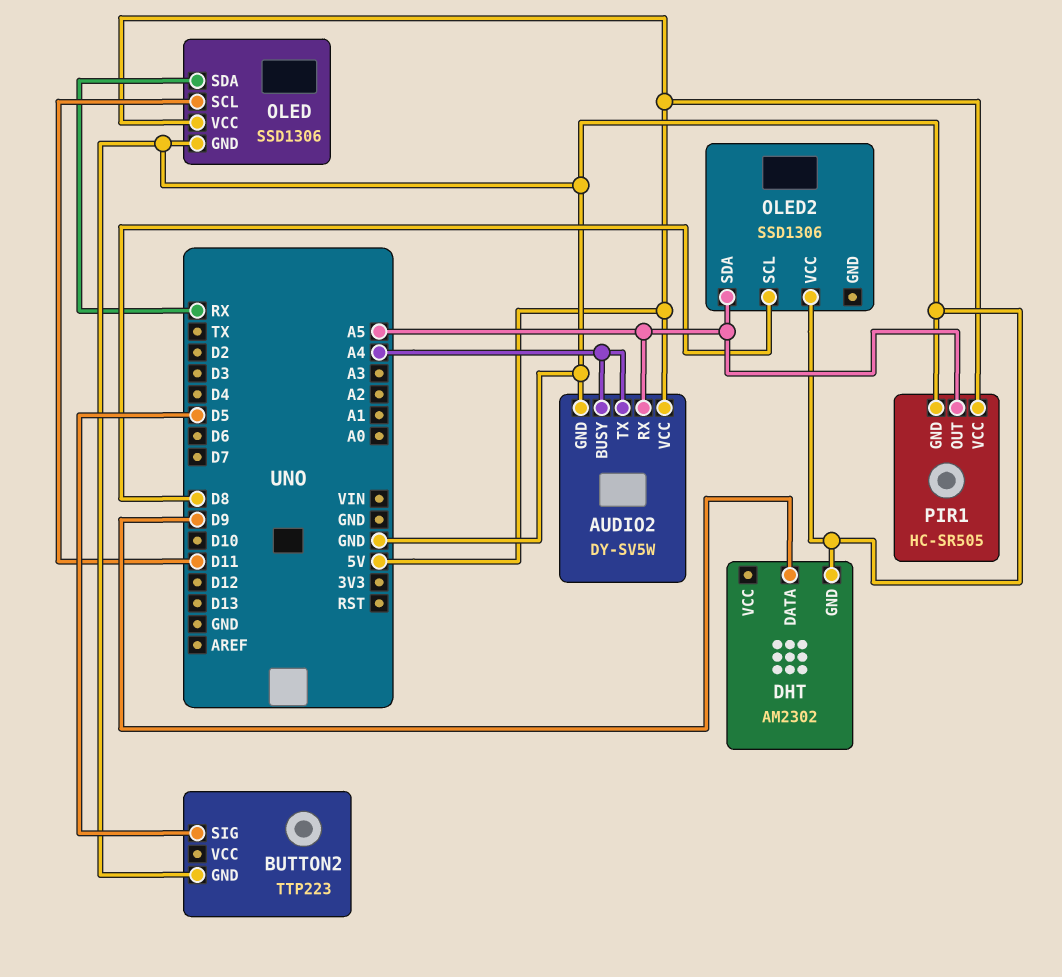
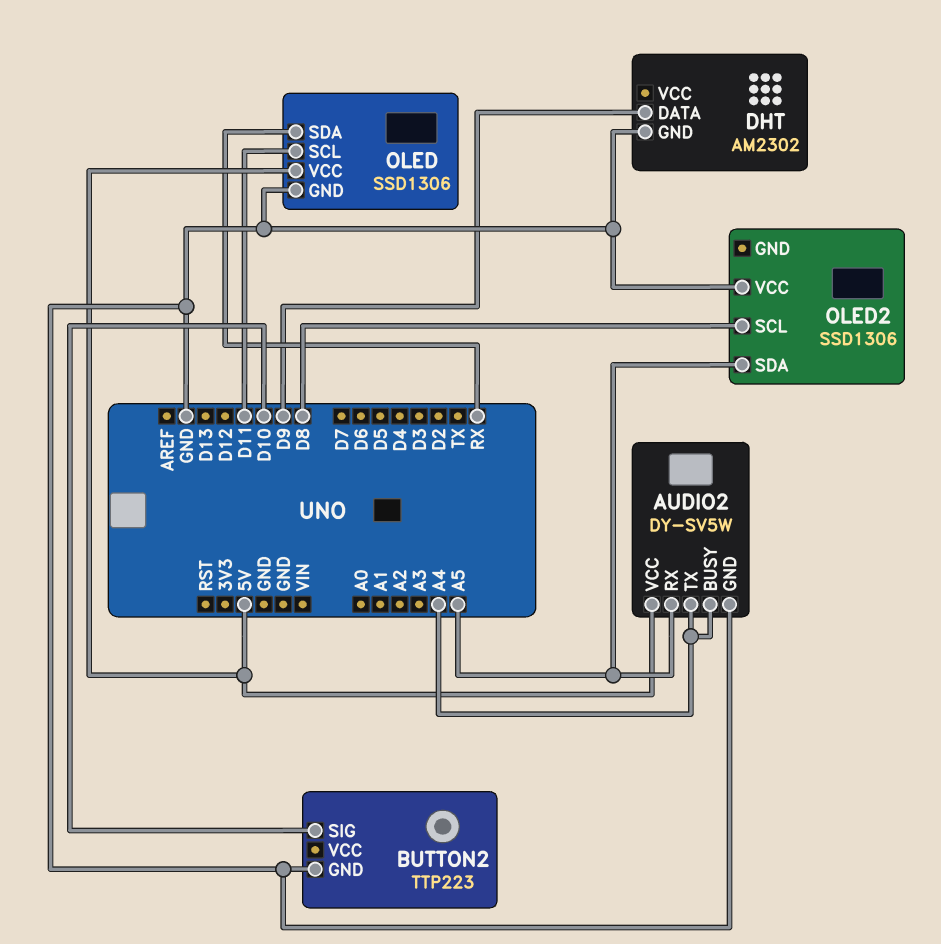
BUTTON2 pin SIG: D5 -> D10
PIR1: HC-SR505 -> none
PIR1 pin GND: GND -> none
PIR1 pin OUT: A5 -> none
PIR1 pin VCC: 5V -> none

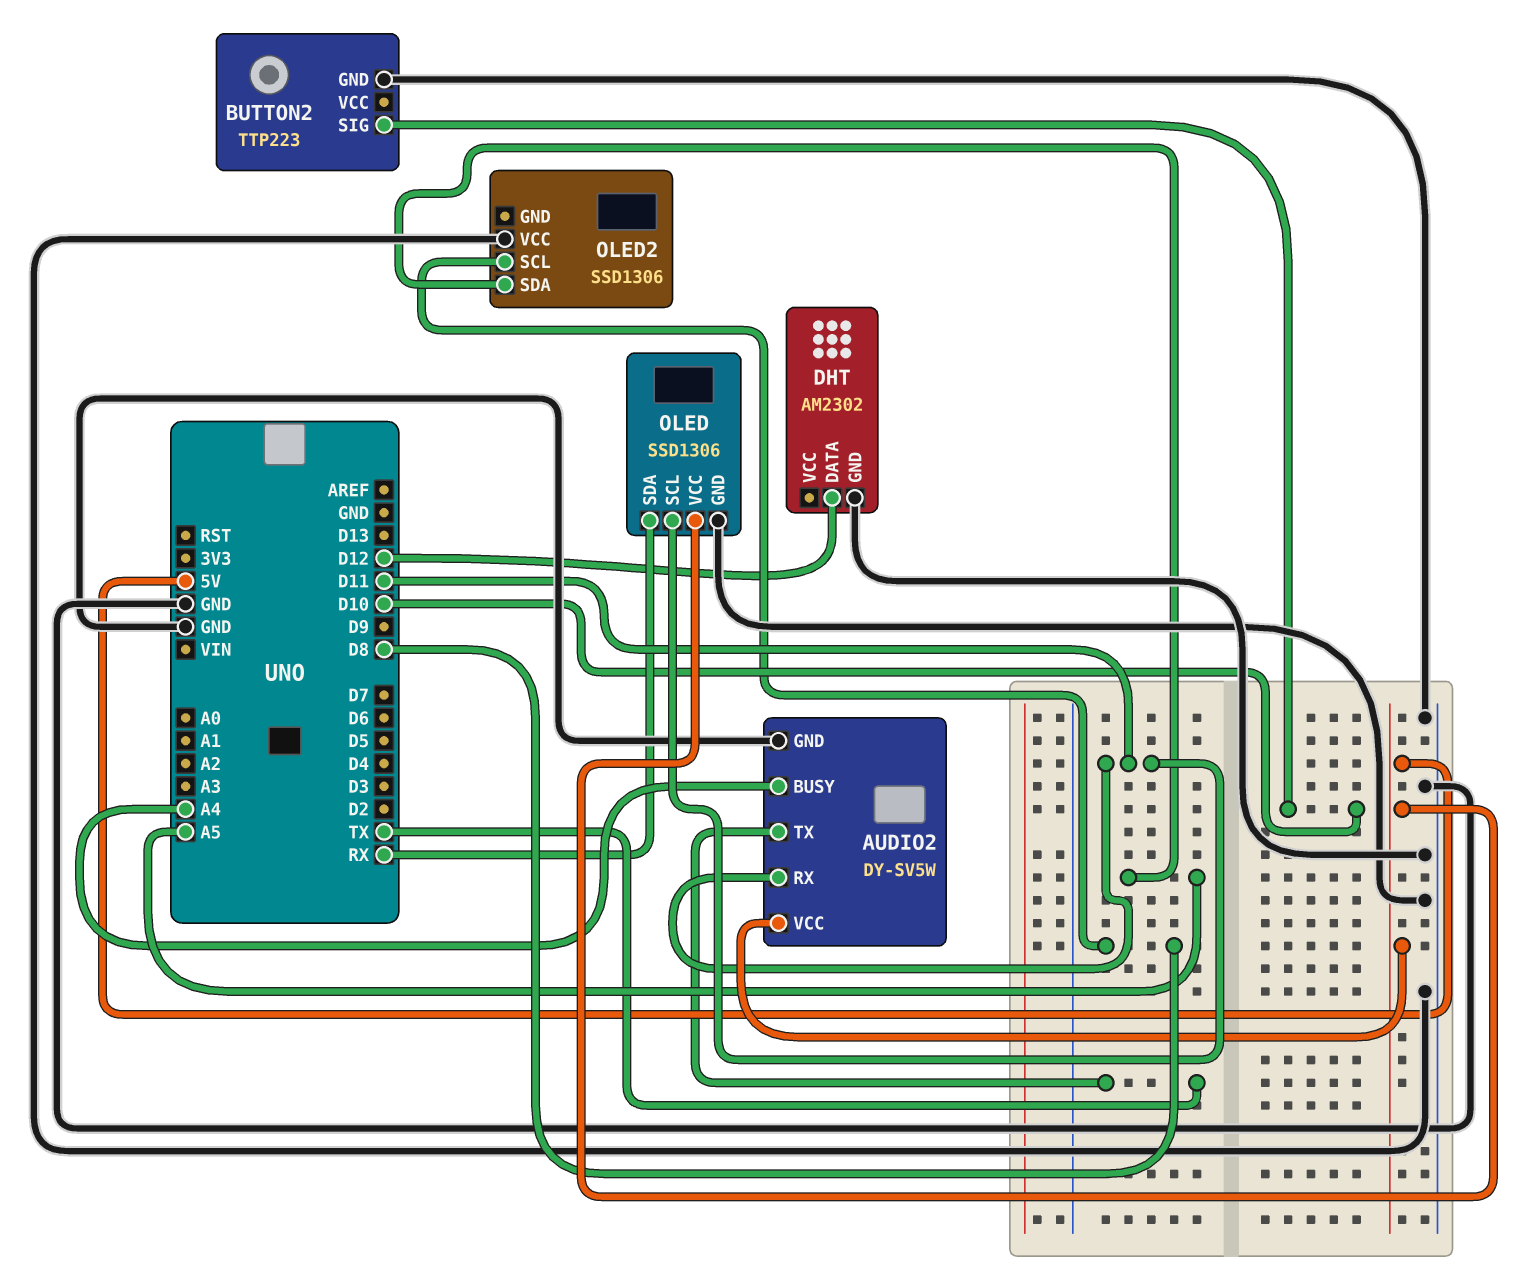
AUDIO2 pin RX: A5 -> D11
AUDIO2 pin TX: A4 -> TX
DHT pin DATA: D9 -> D12

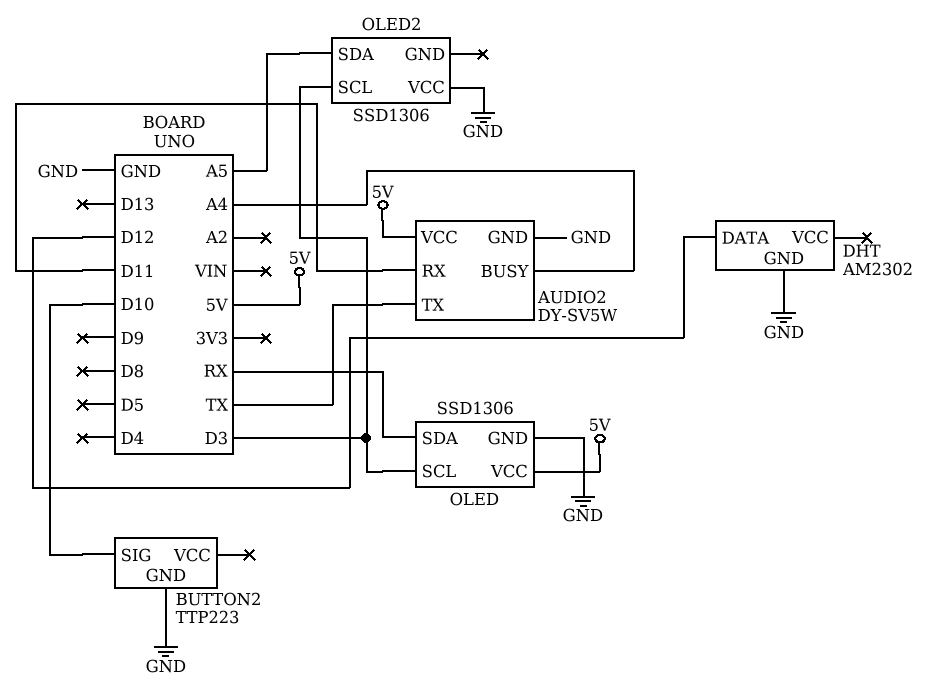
OLED pin SCL: D11 -> D3
OLED2 pin SCL: D8 -> D3

